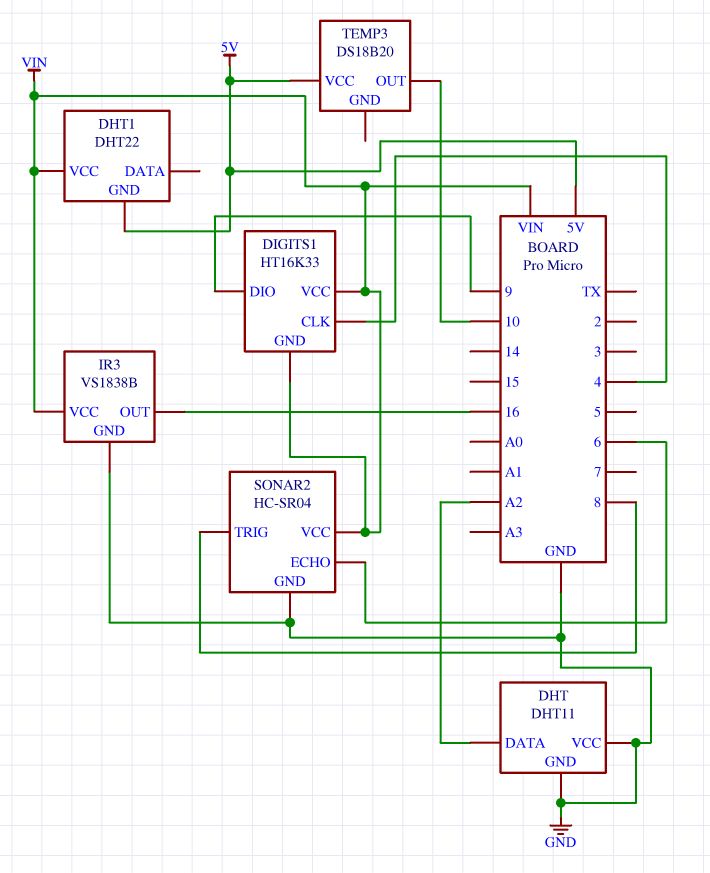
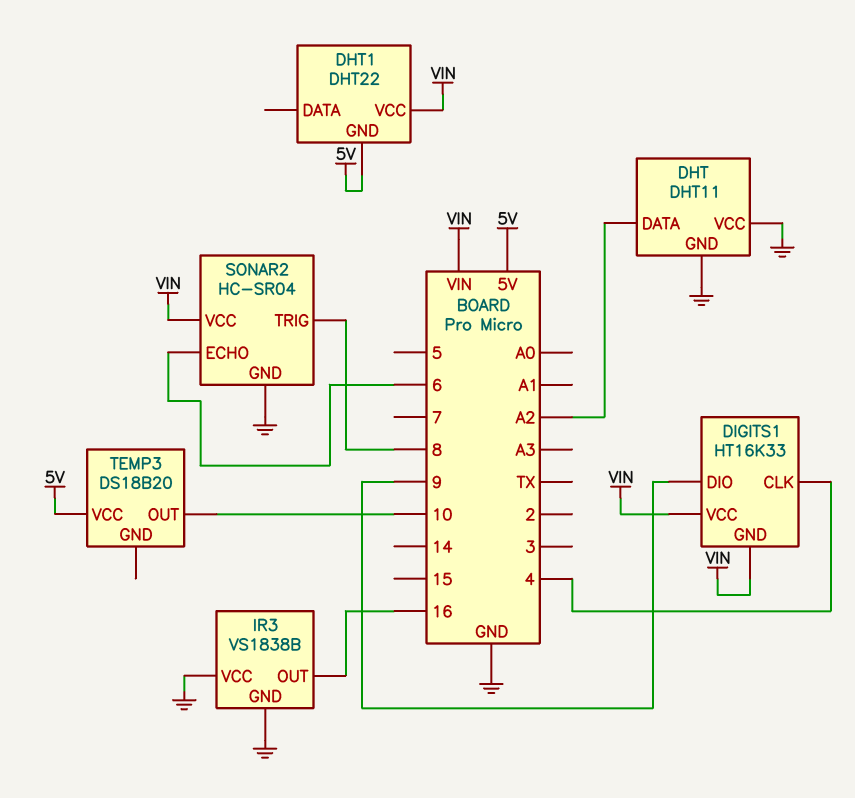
IR3 pin VCC: VIN -> GND

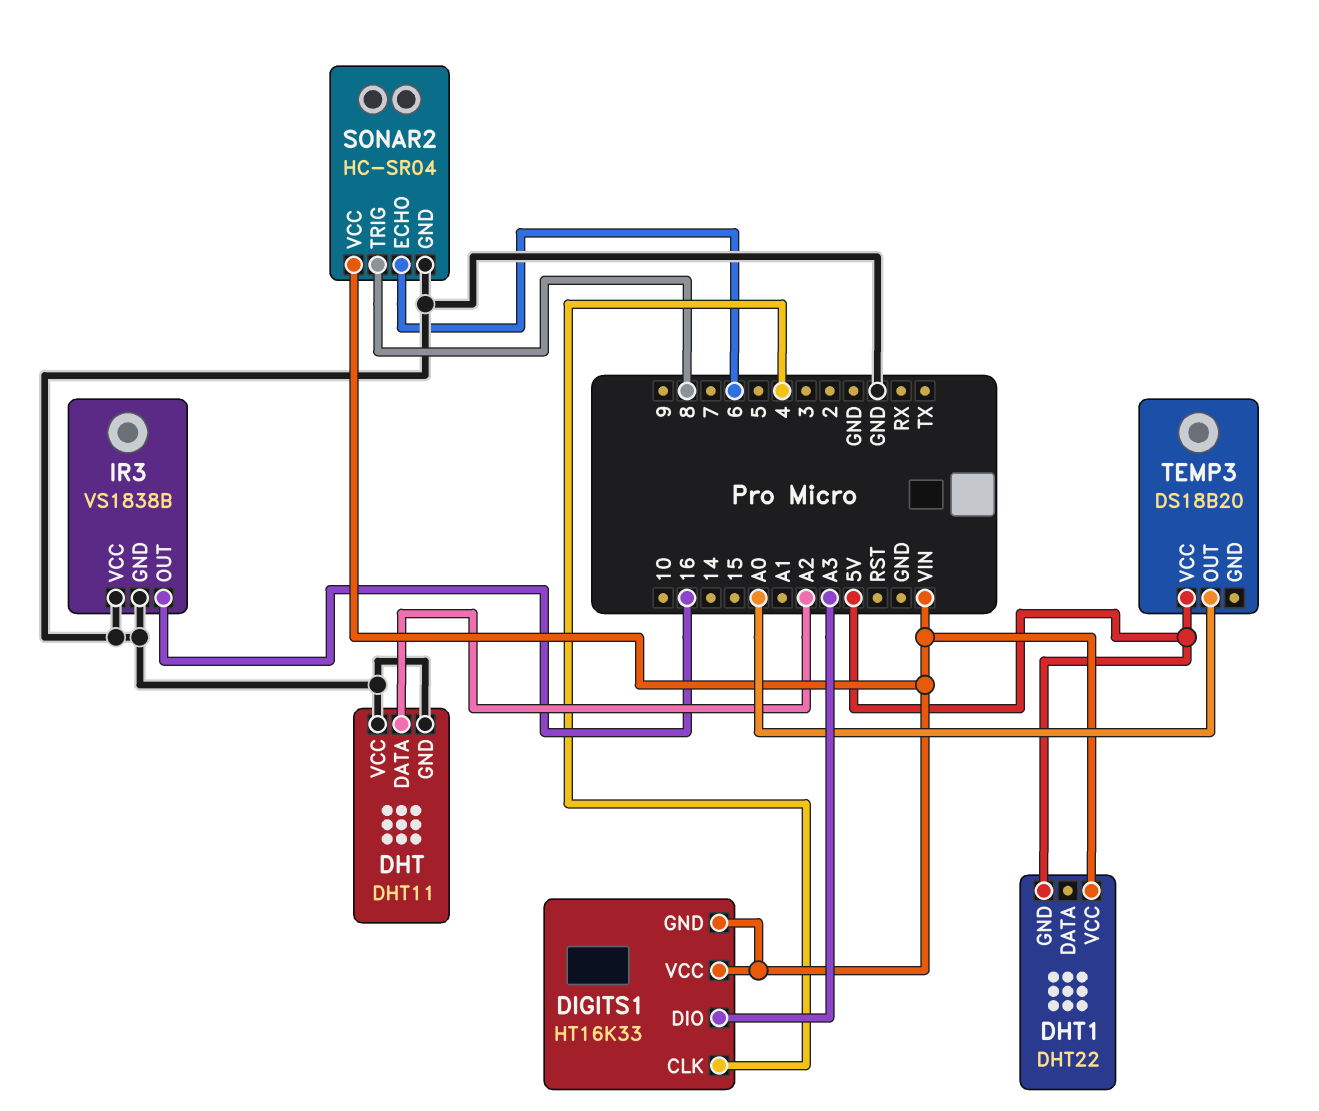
DIGITS1 pin DIO: 9 -> A3
TEMP3 pin OUT: 10 -> A0

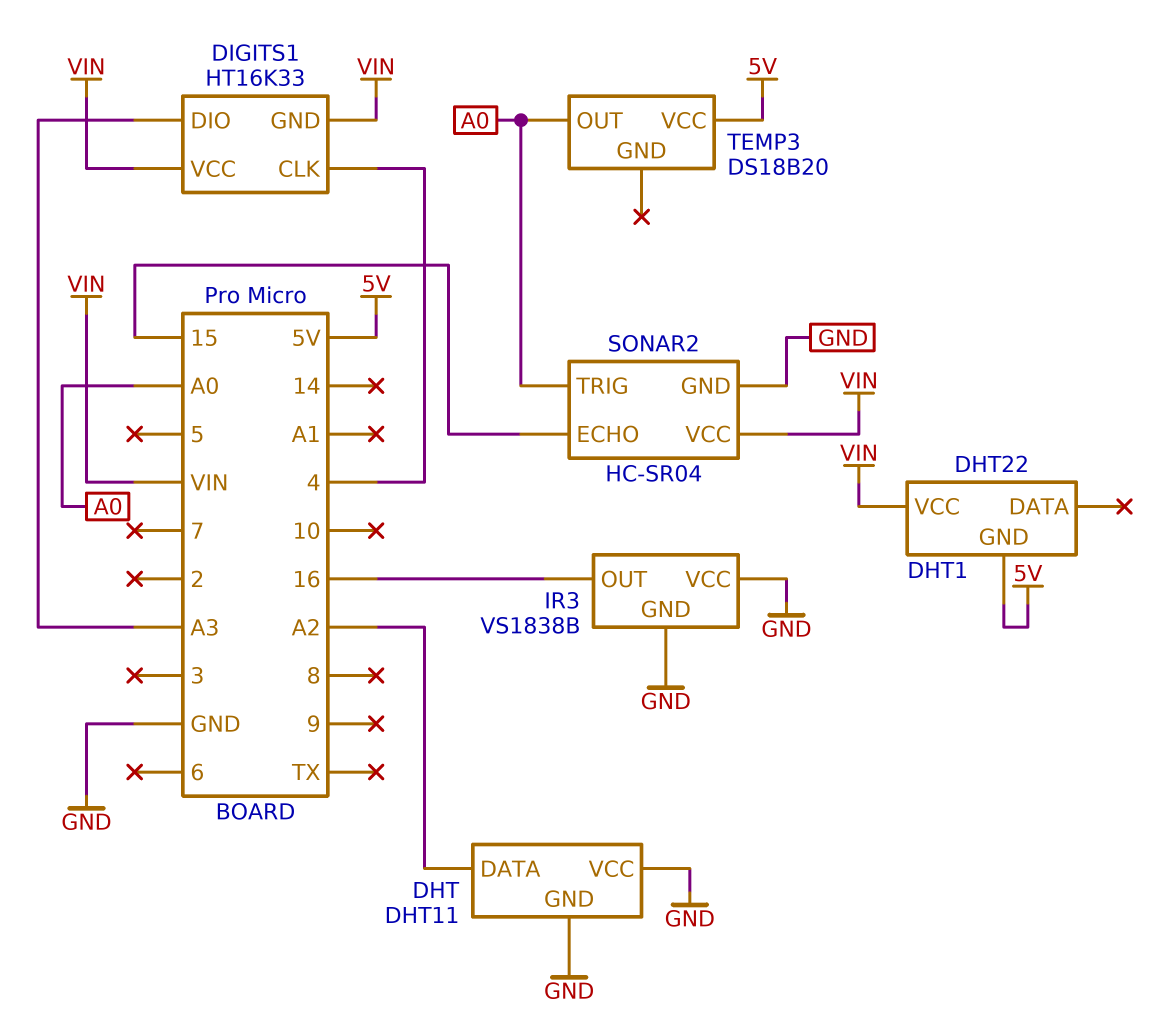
SONAR2 pin ECHO: 6 -> 15
SONAR2 pin TRIG: 8 -> A0

